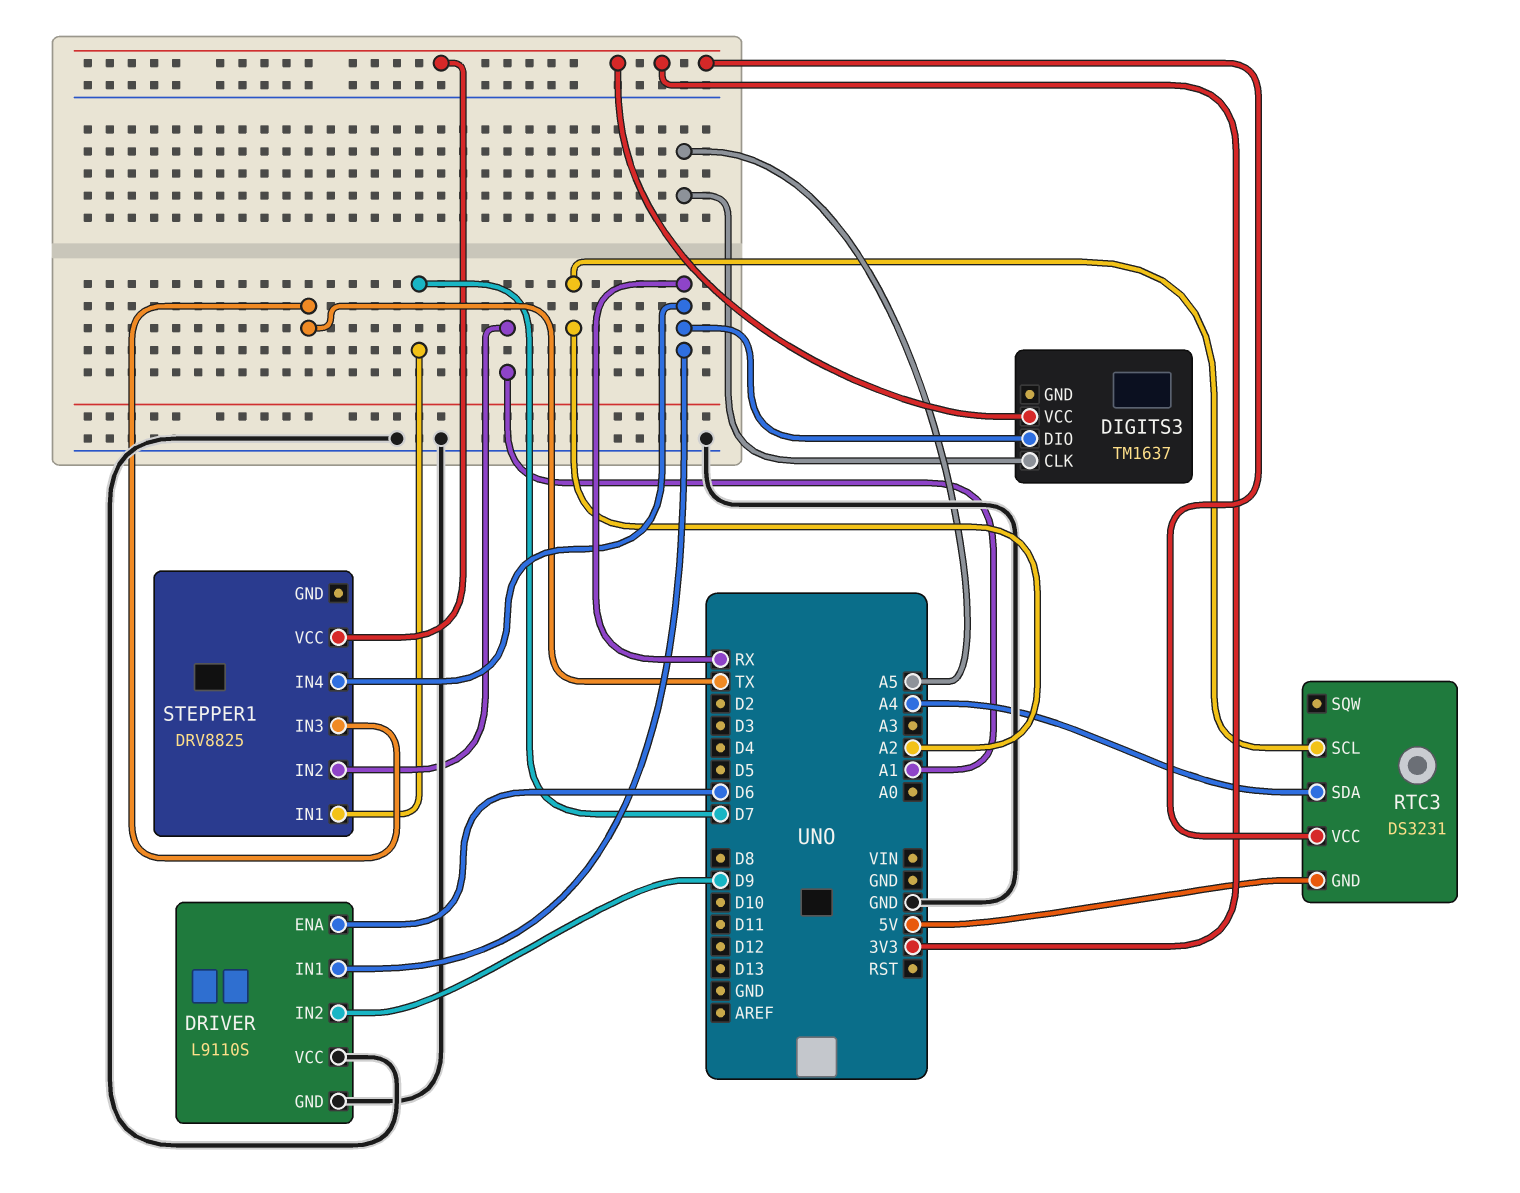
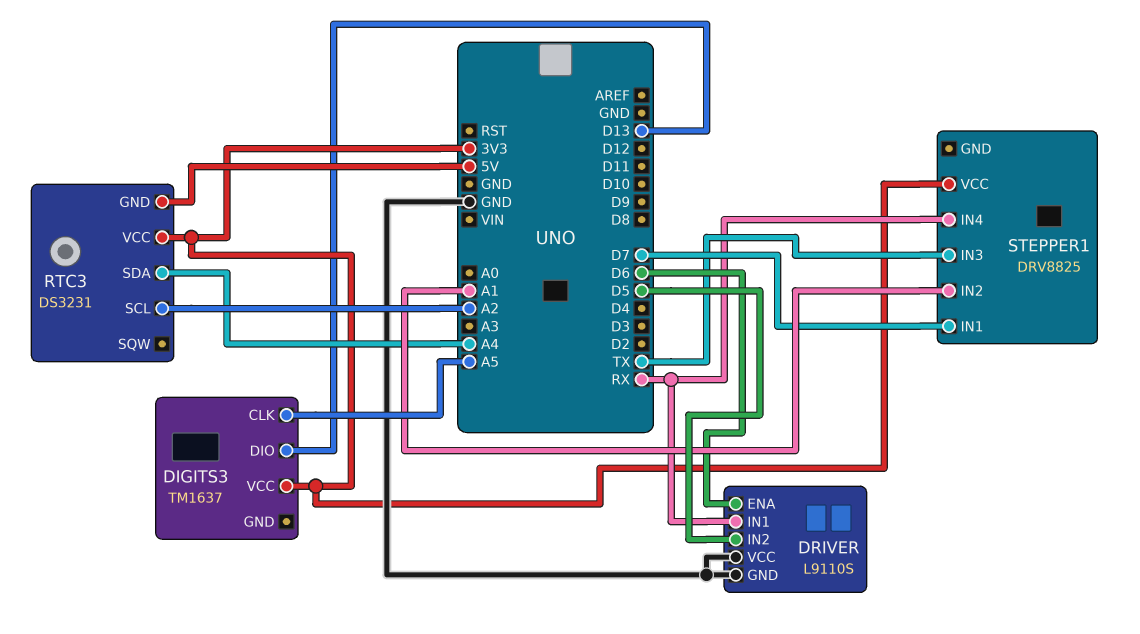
DIGITS3 pin DIO: RX -> D13
DRIVER pin IN2: D9 -> D5

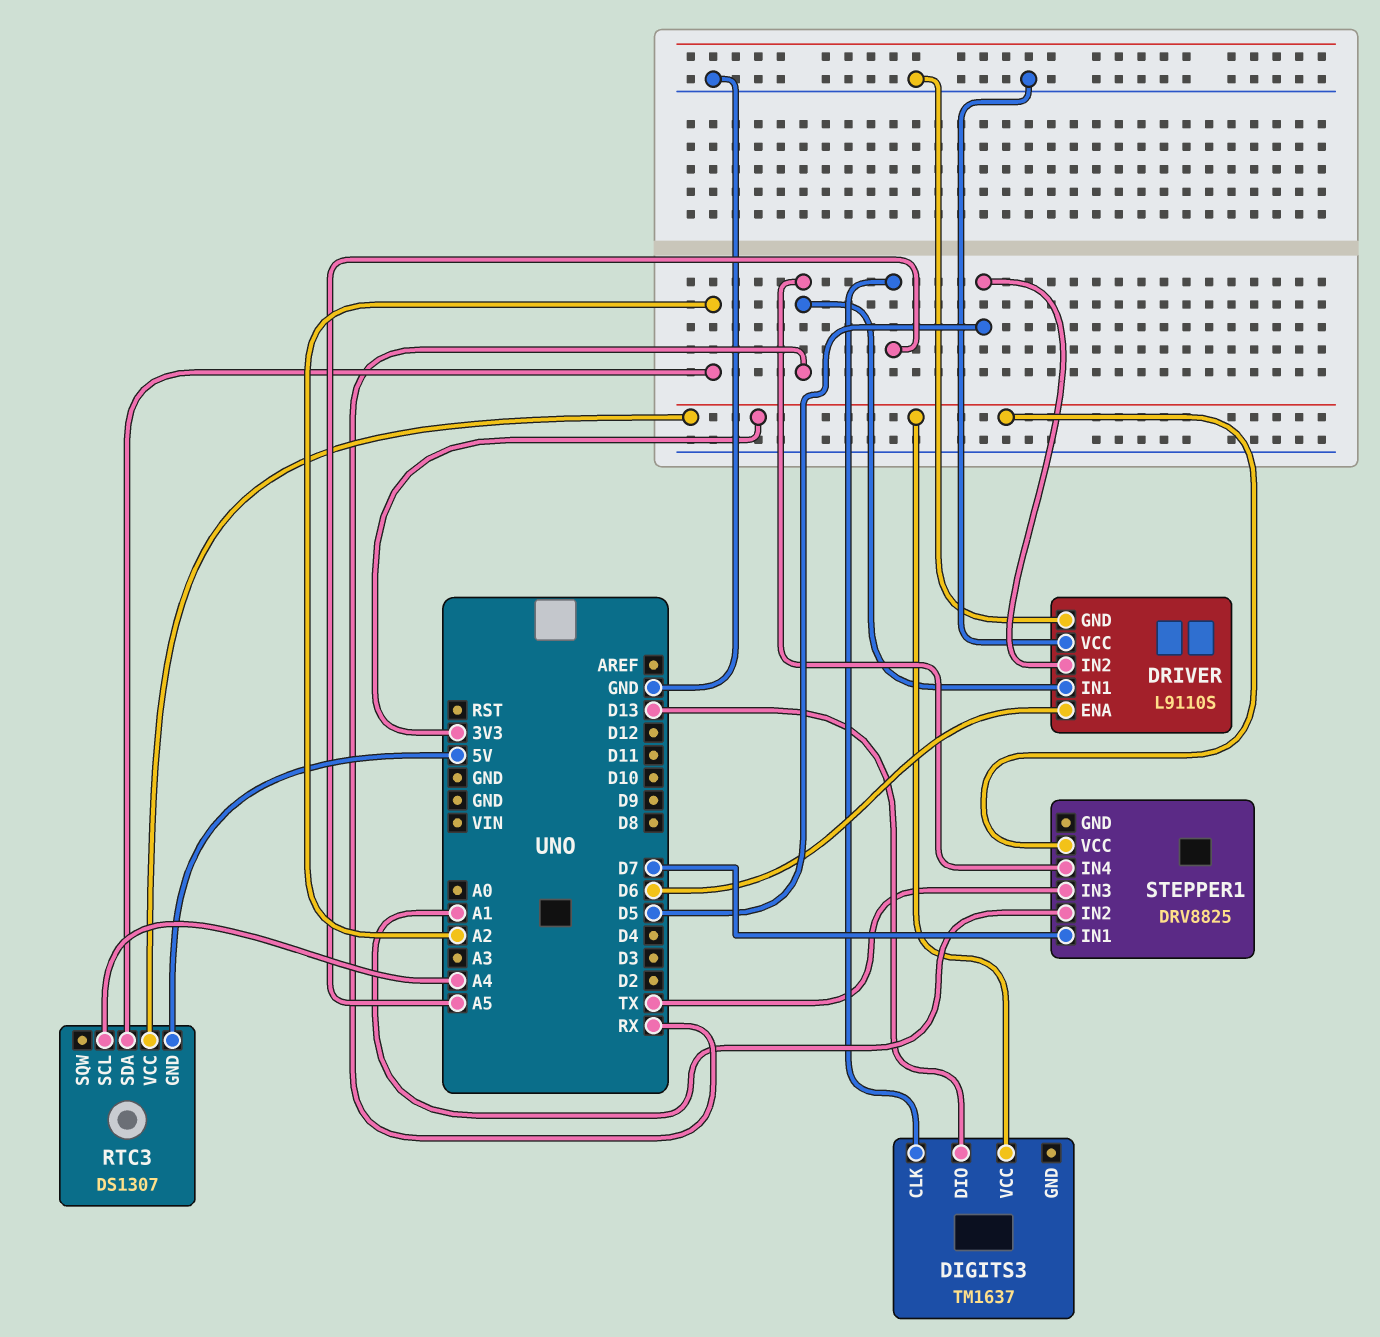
RTC3: DS3231 -> DS1307
RTC3 pin SCL: A2 -> A4
RTC3 pin SDA: A4 -> A2

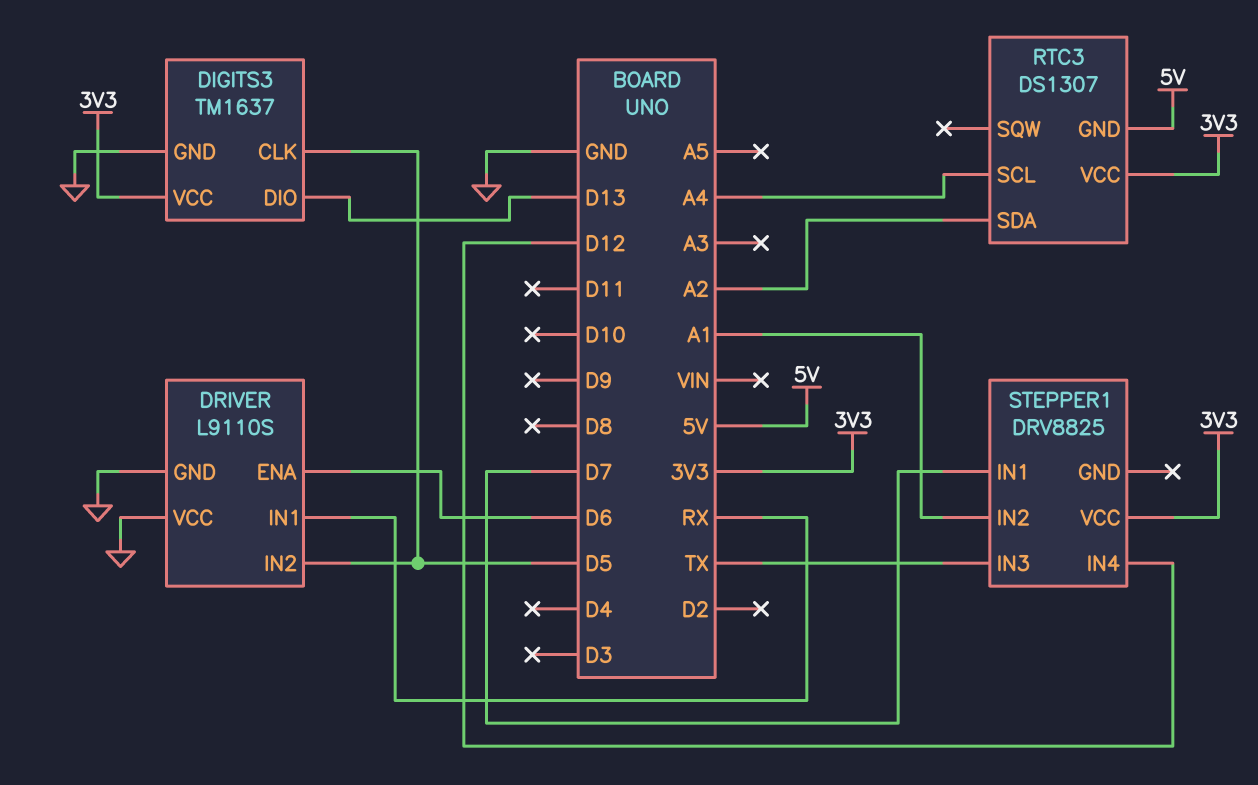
DIGITS3 pin CLK: A5 -> D5
DIGITS3 pin GND: none -> GND
STEPPER1 pin IN4: RX -> D12

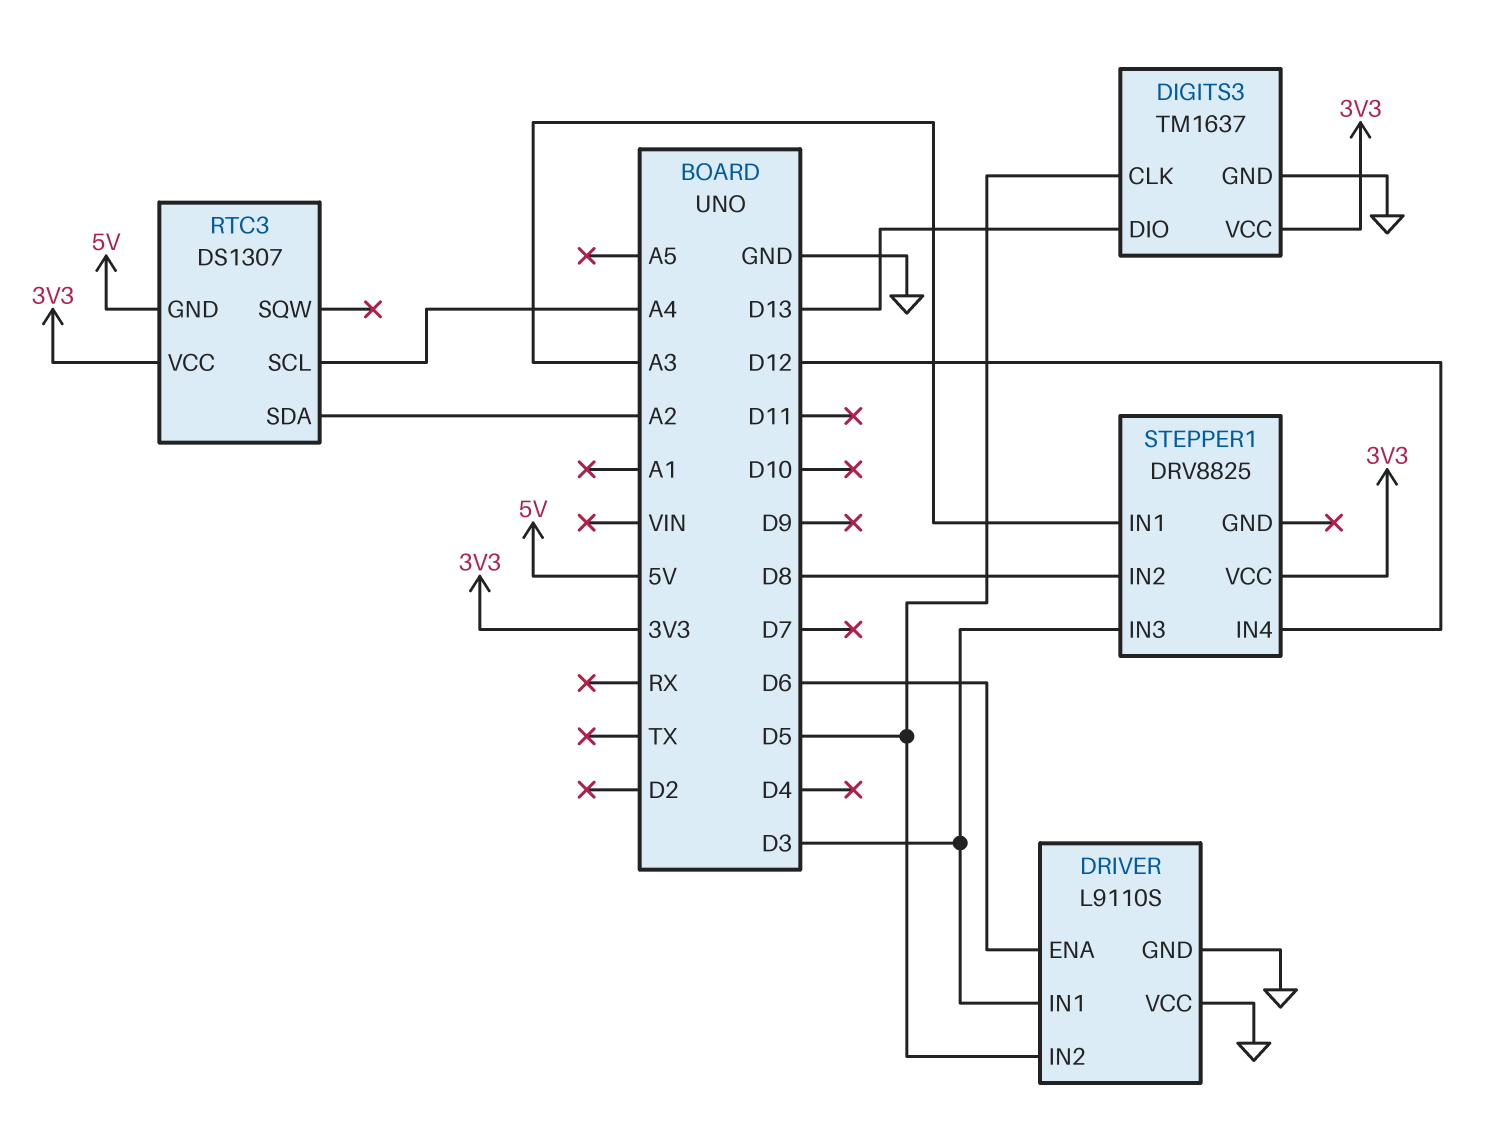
DRIVER pin IN1: RX -> D3
STEPPER1 pin IN1: D7 -> A3
STEPPER1 pin IN2: A1 -> D8
STEPPER1 pin IN3: TX -> D3

